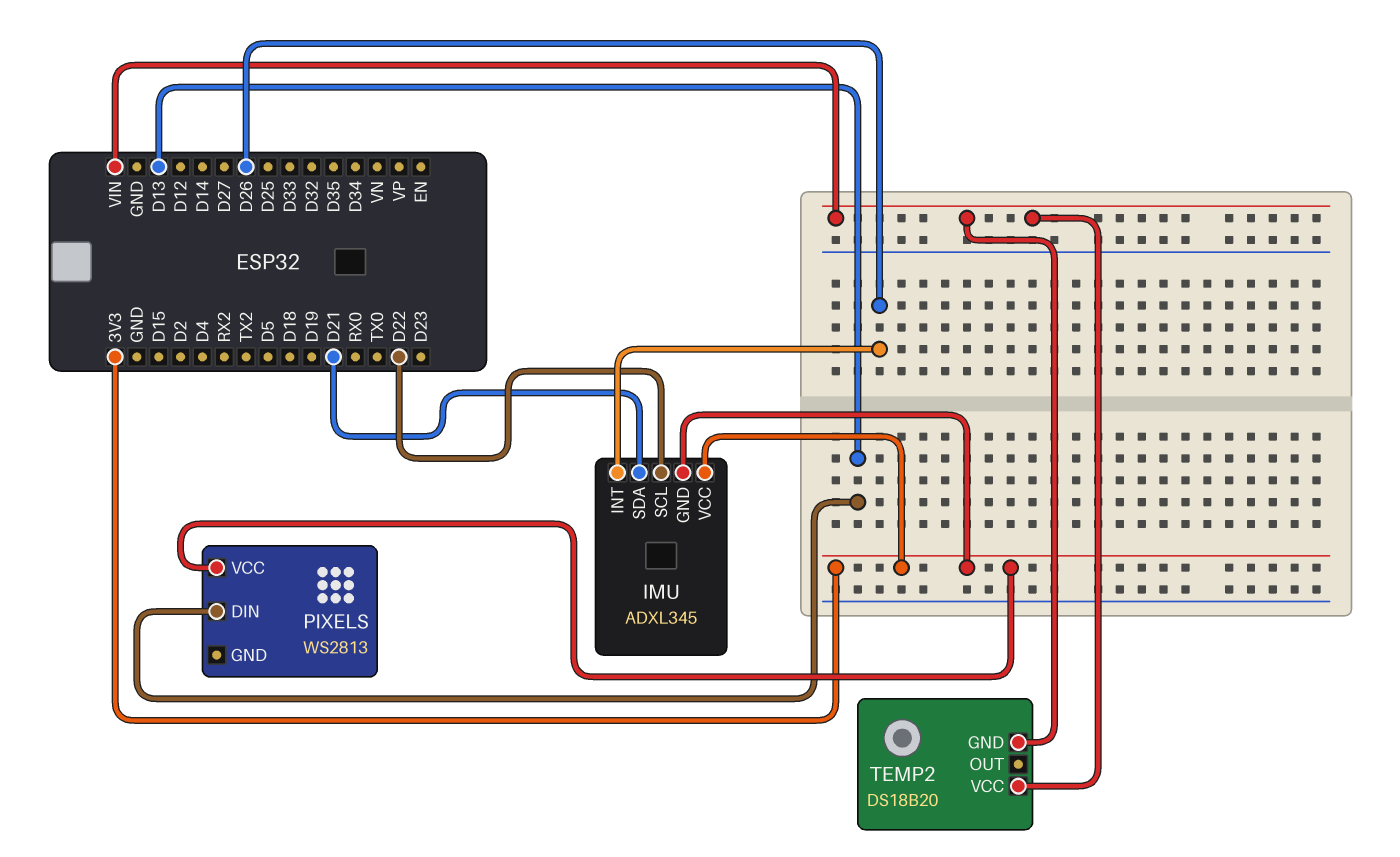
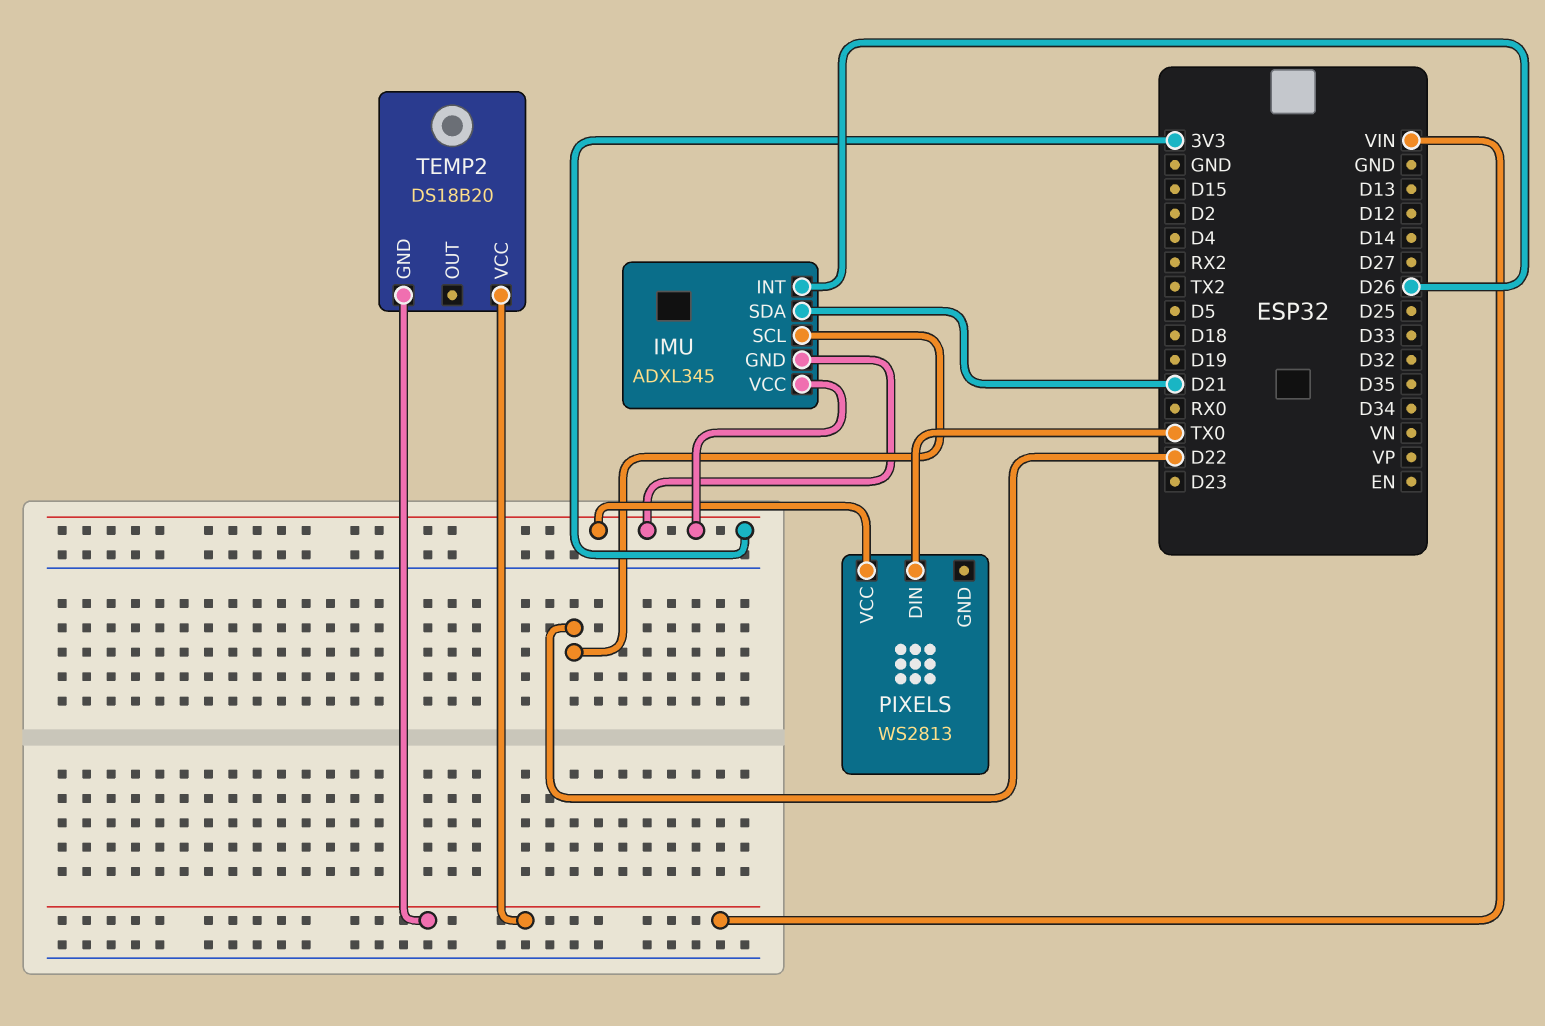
PIXELS pin DIN: D13 -> TX0

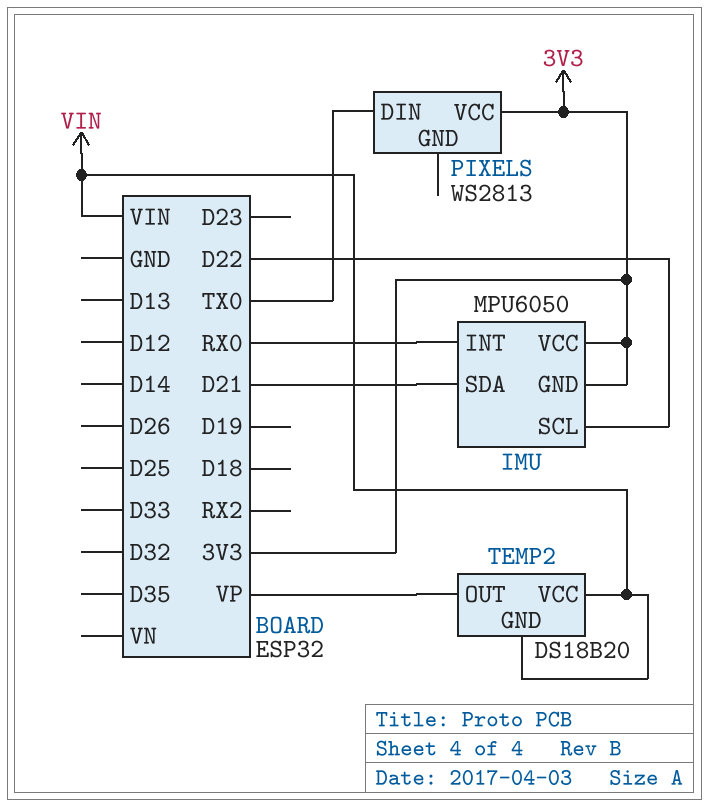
IMU: ADXL345 -> MPU6050
IMU pin INT: D26 -> RX0
TEMP2 pin OUT: none -> VP

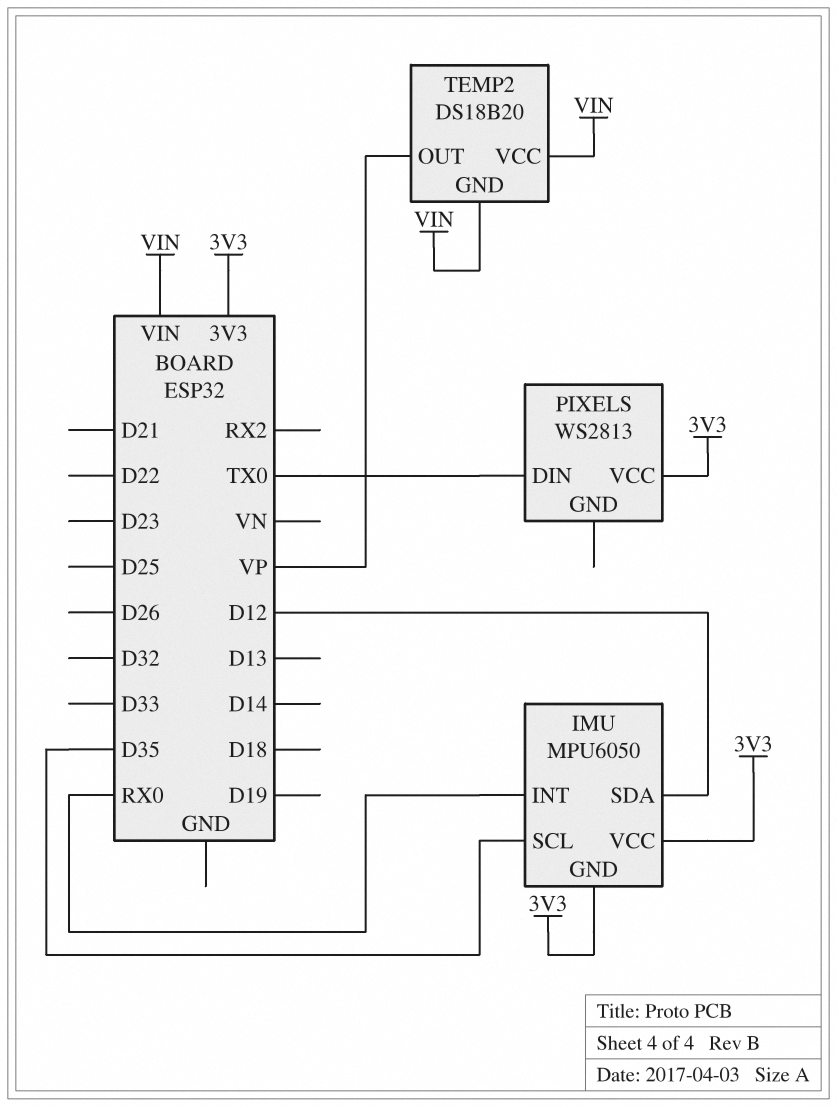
IMU pin SCL: D22 -> D35
IMU pin SDA: D21 -> D12

